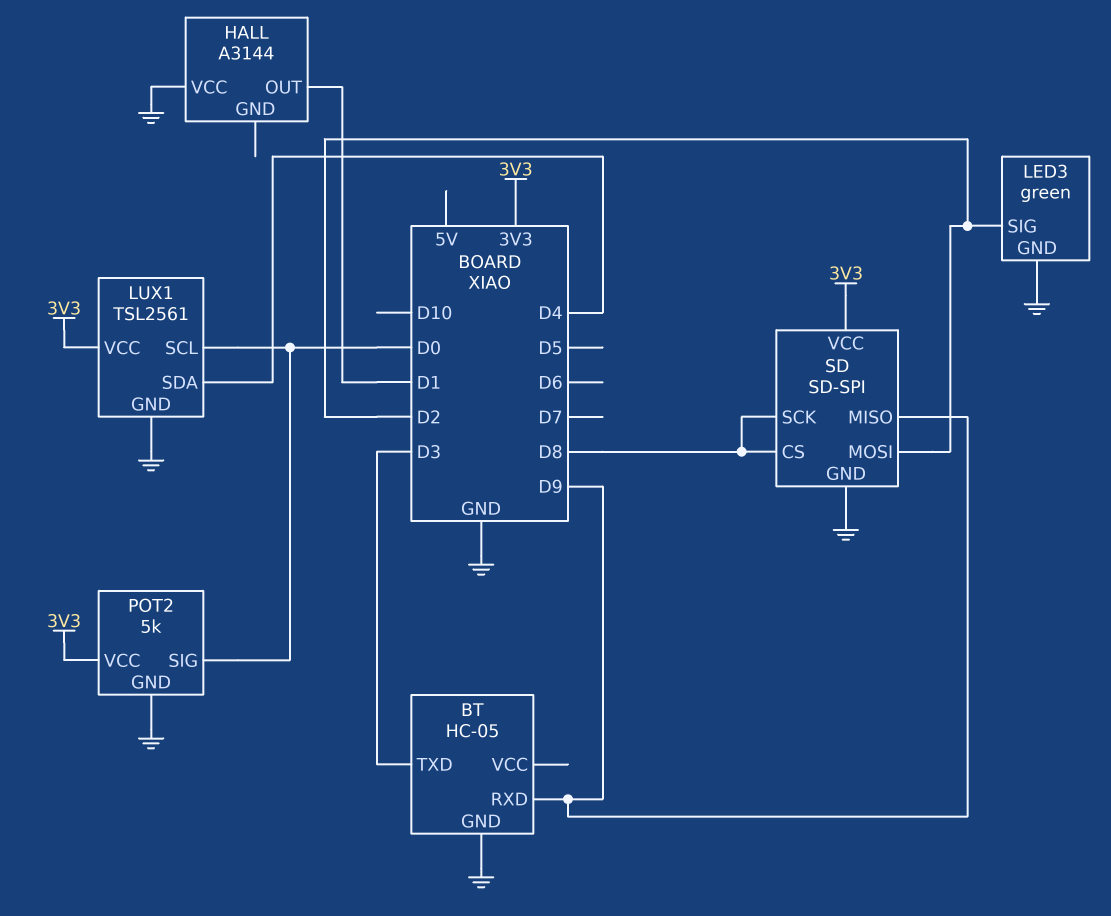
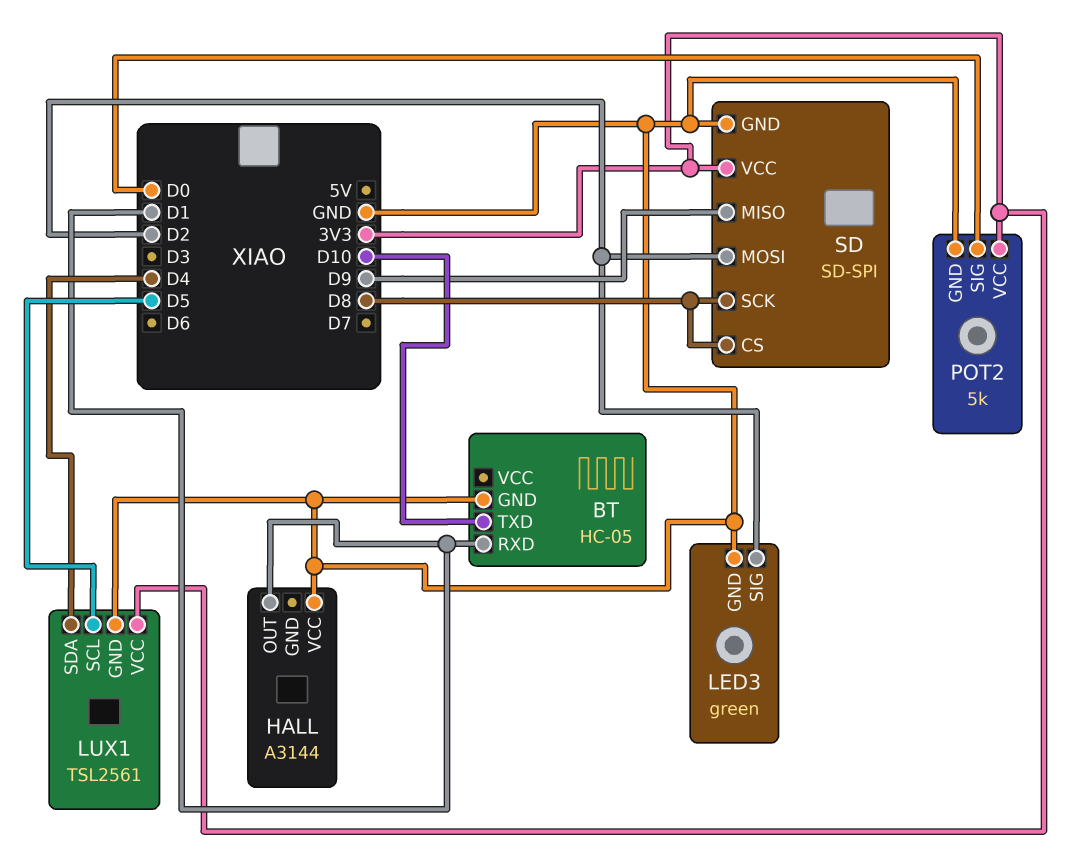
BT pin RXD: D9 -> D1
BT pin TXD: D3 -> D10
LUX1 pin SCL: D0 -> D5

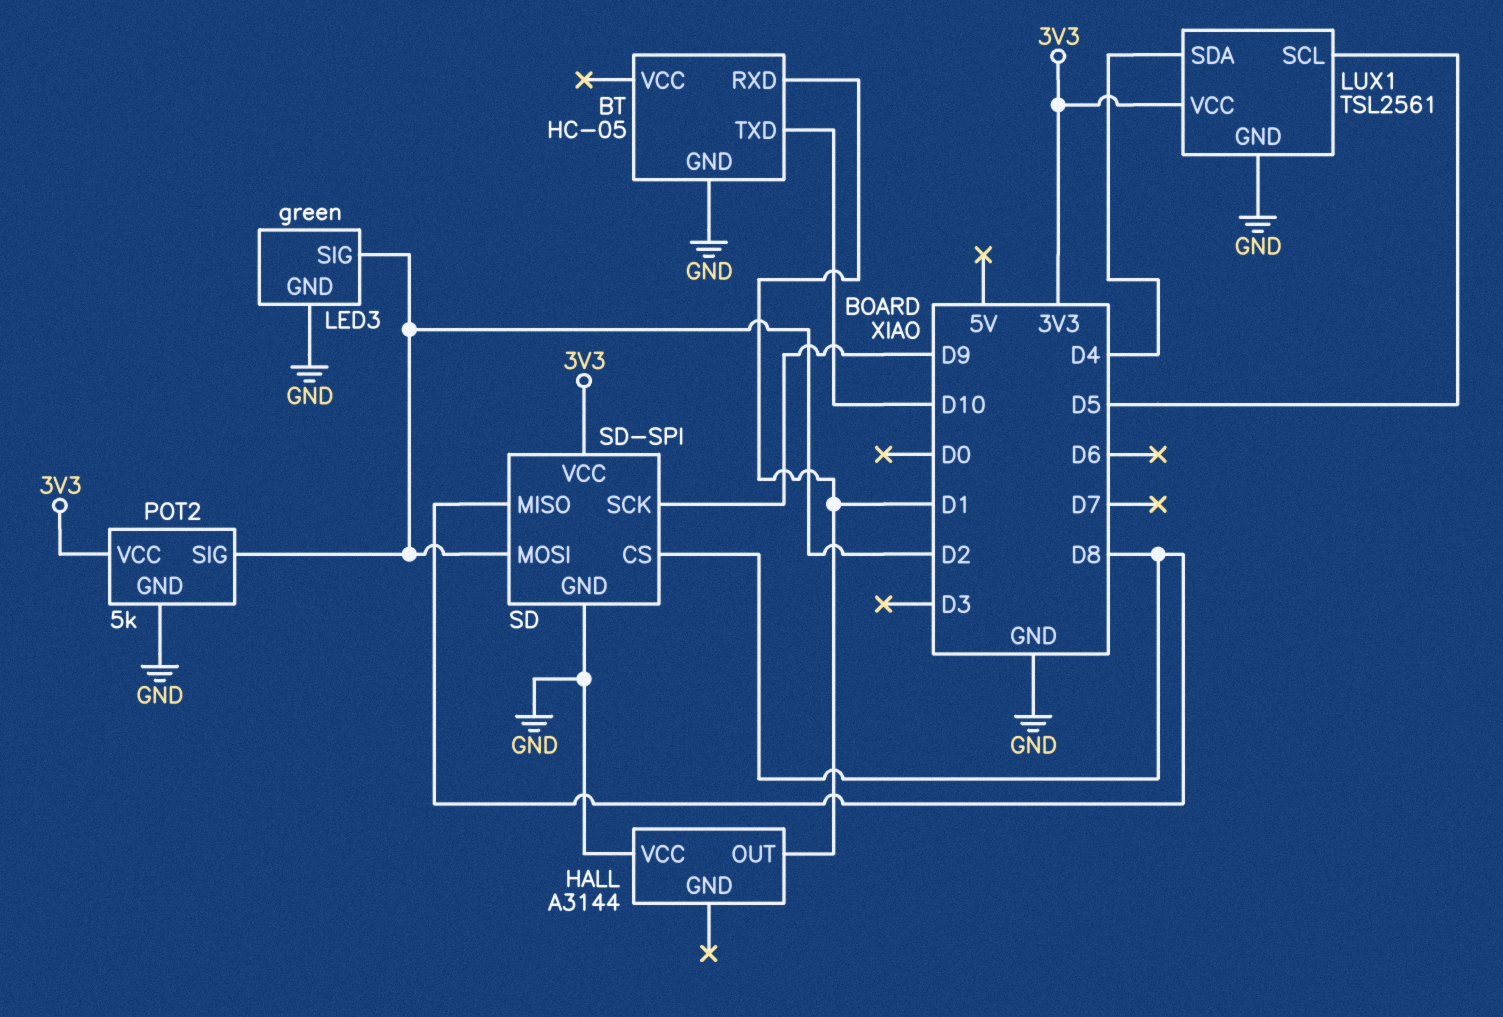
POT2 pin SIG: D0 -> D2
SD pin MISO: D9 -> D8
SD pin SCK: D8 -> D9

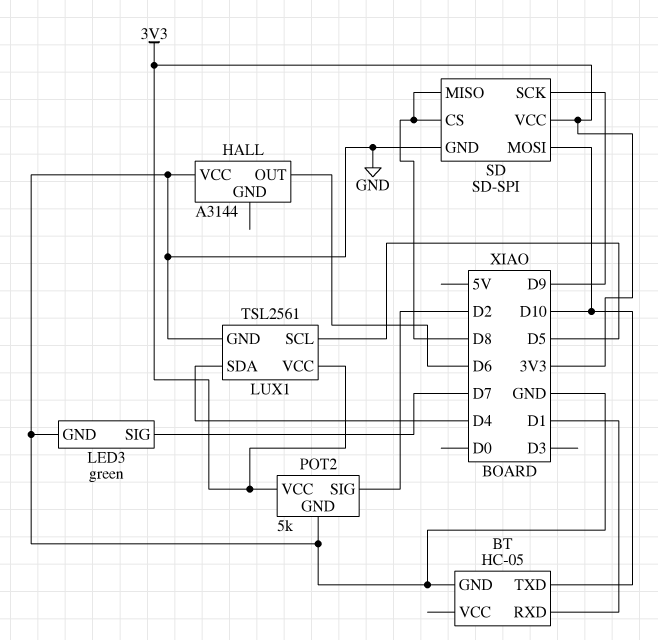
HALL pin OUT: D1 -> D6
LED3 pin SIG: D2 -> D7
SD pin MOSI: D2 -> D10

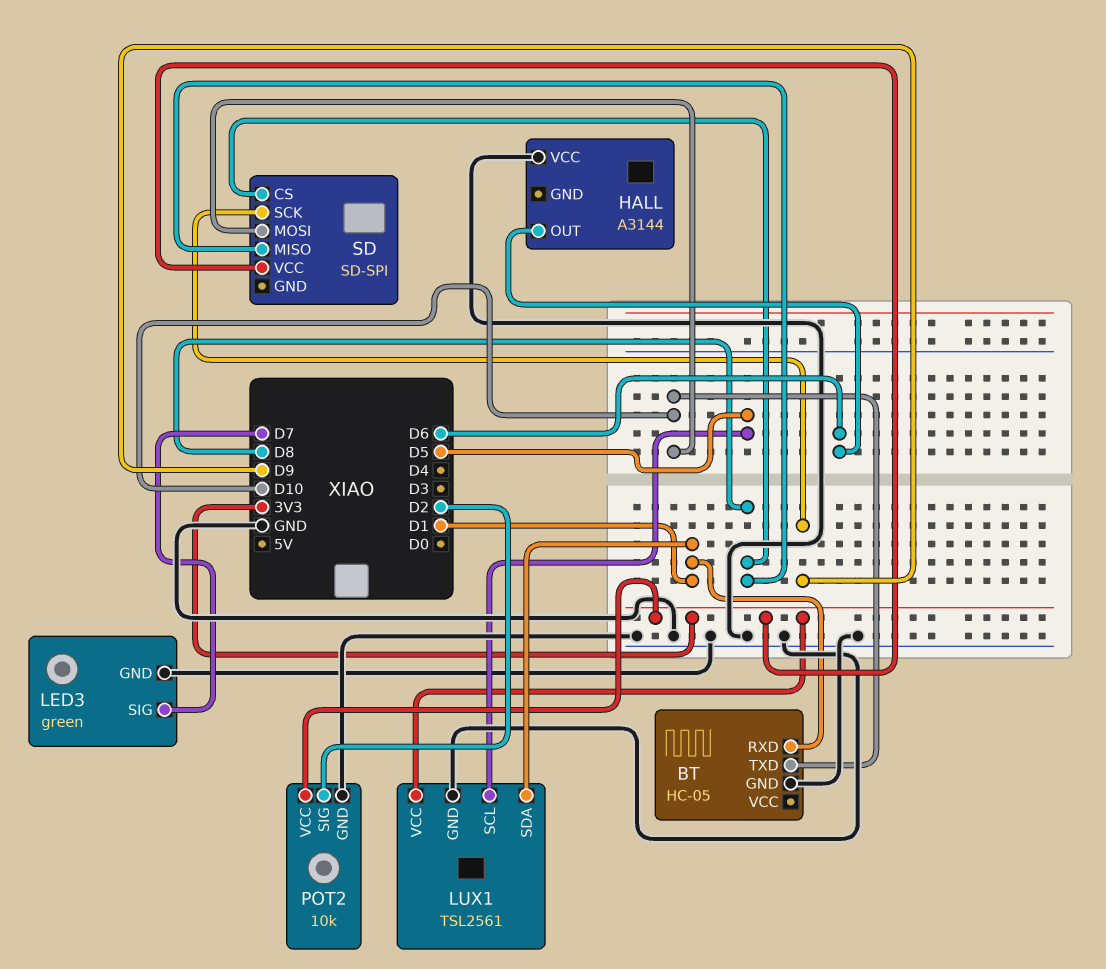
LUX1 pin SDA: D4 -> D1
POT2: 5k -> 10k
SD pin GND: GND -> none

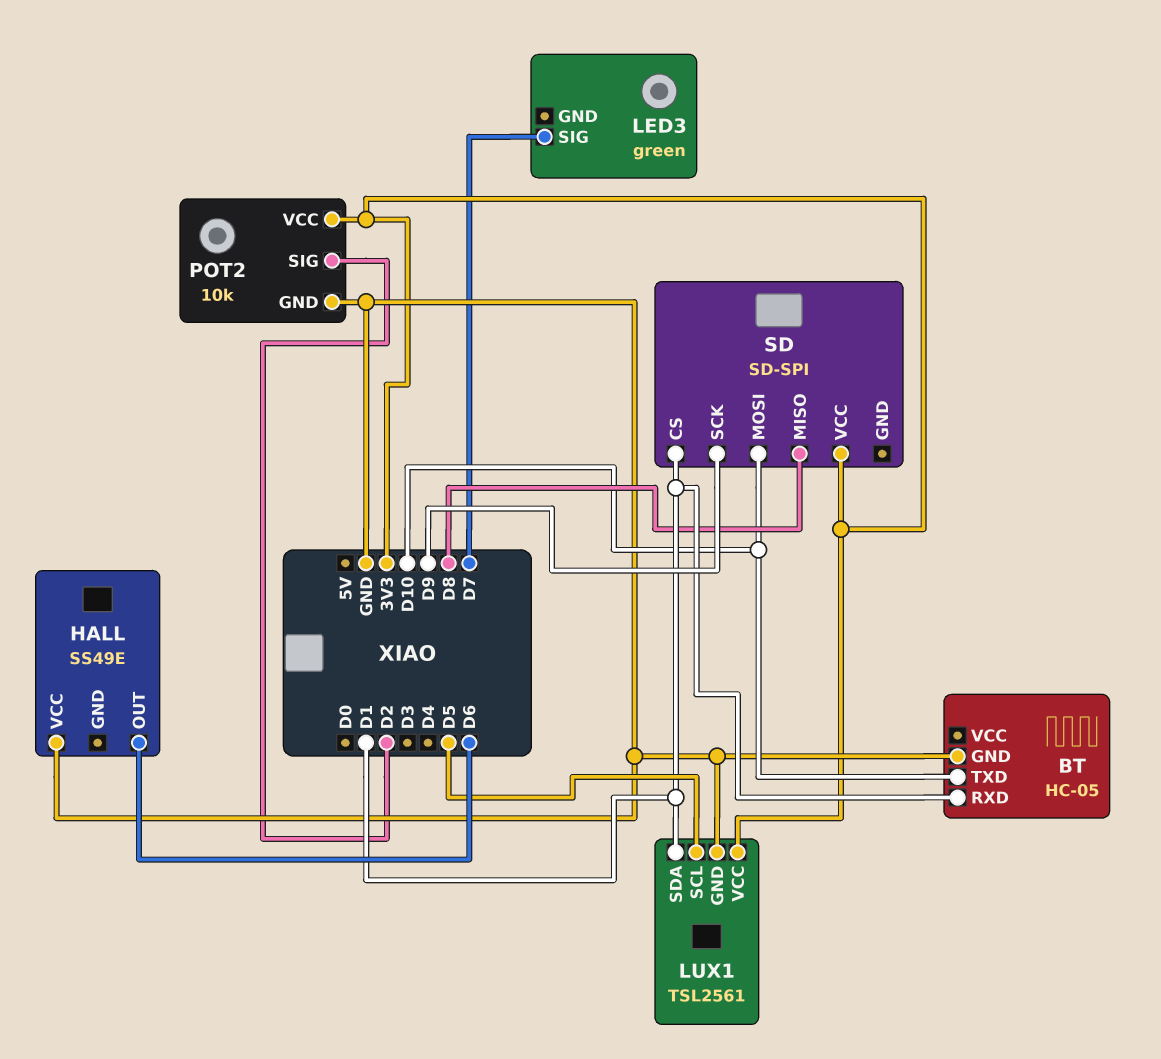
HALL: A3144 -> SS49E
LED3 pin GND: GND -> none
SD pin CS: D8 -> D1

